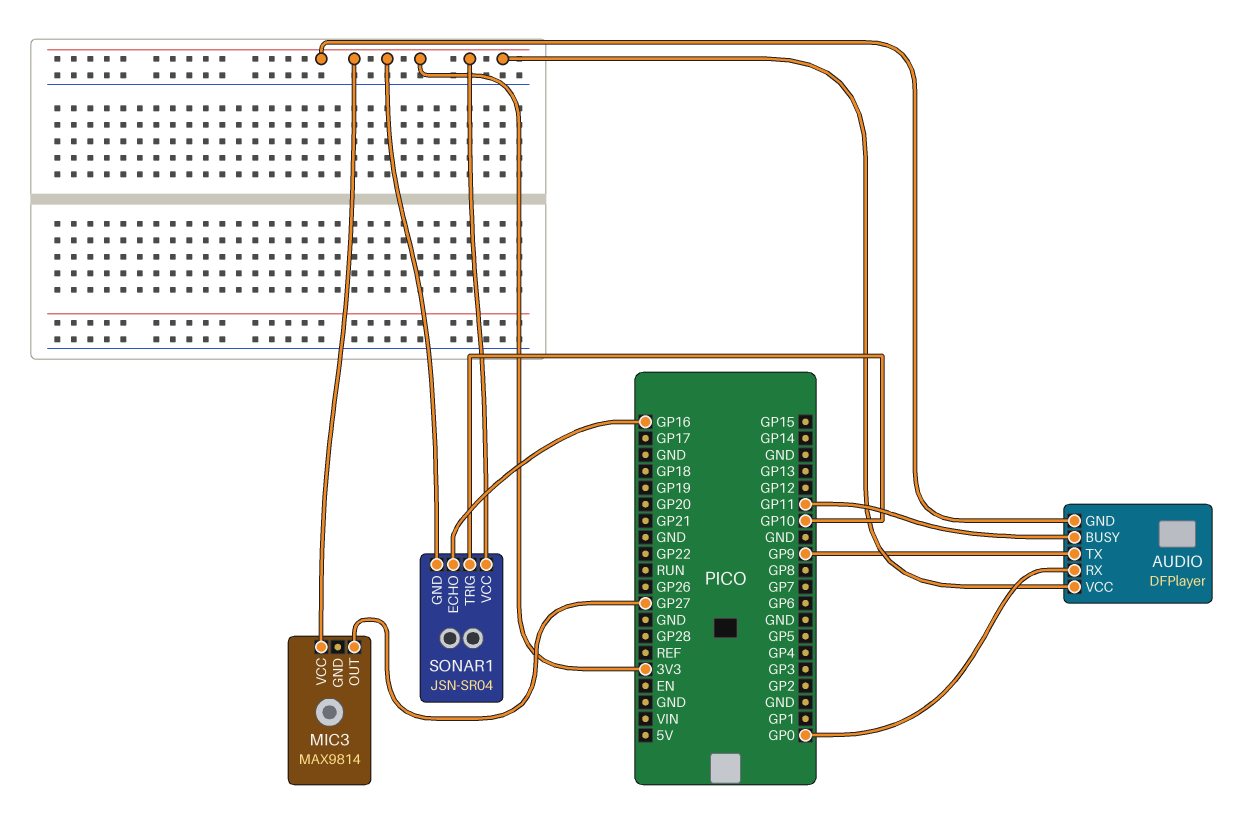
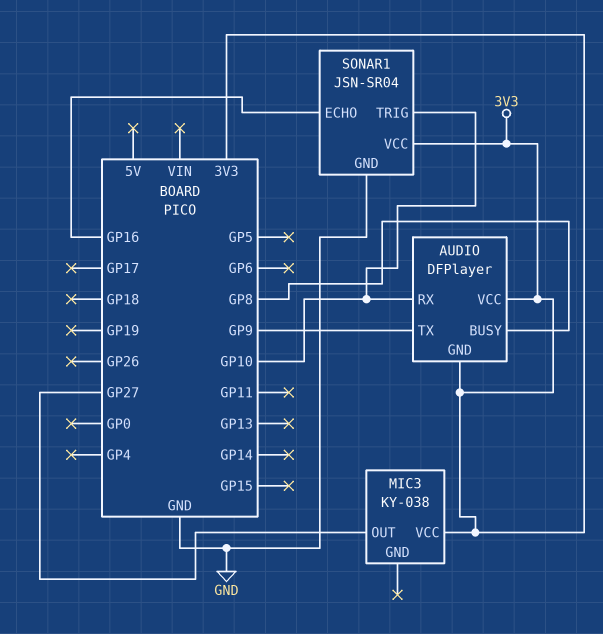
AUDIO pin BUSY: GP11 -> GP8
AUDIO pin RX: GP0 -> GP10
MIC3: MAX9814 -> KY-038
SONAR1 pin GND: 3V3 -> GND

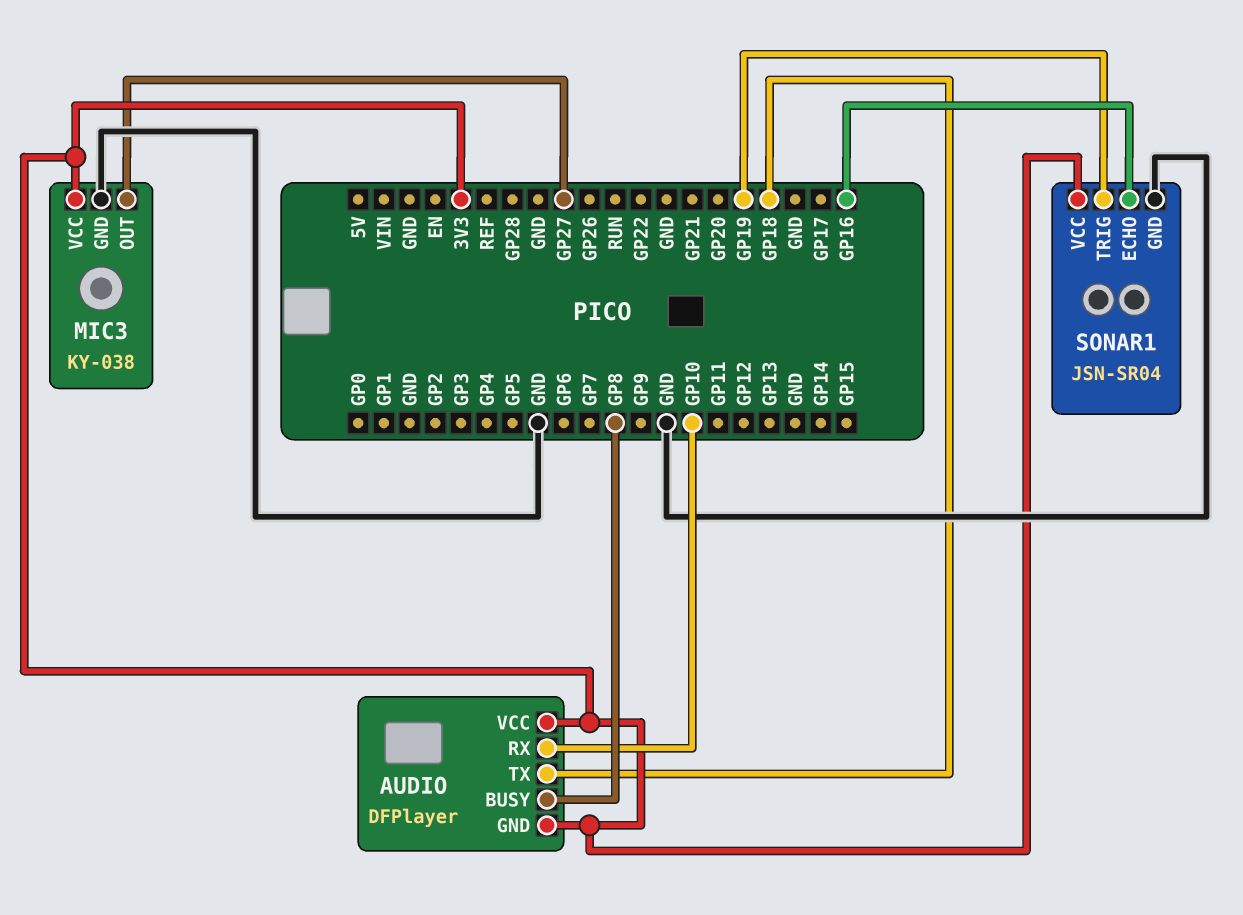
AUDIO pin TX: GP9 -> GP18
MIC3 pin GND: none -> GND
SONAR1 pin TRIG: GP10 -> GP19

